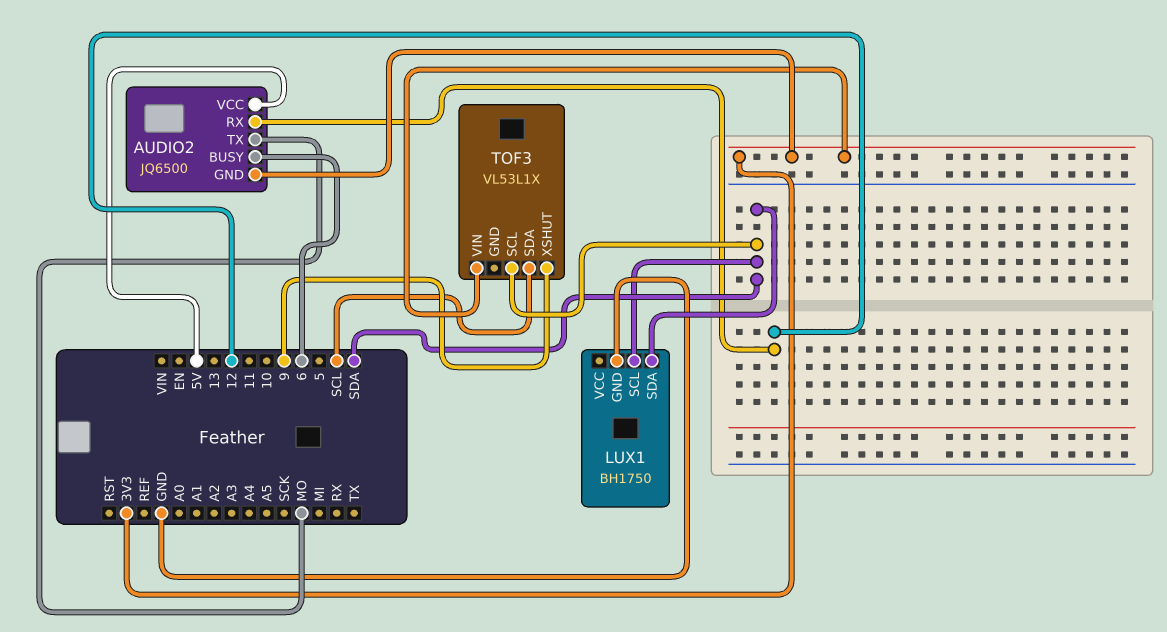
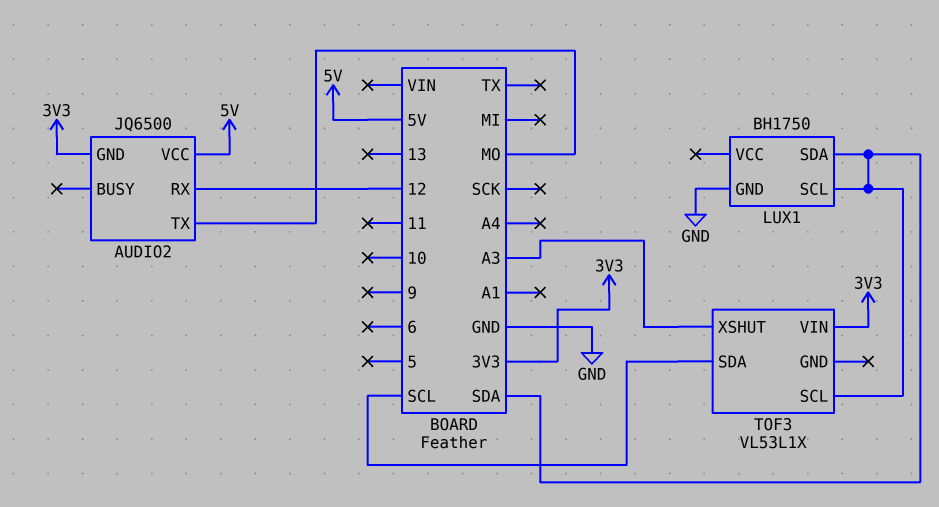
AUDIO2 pin BUSY: 6 -> none
TOF3 pin XSHUT: 9 -> A3

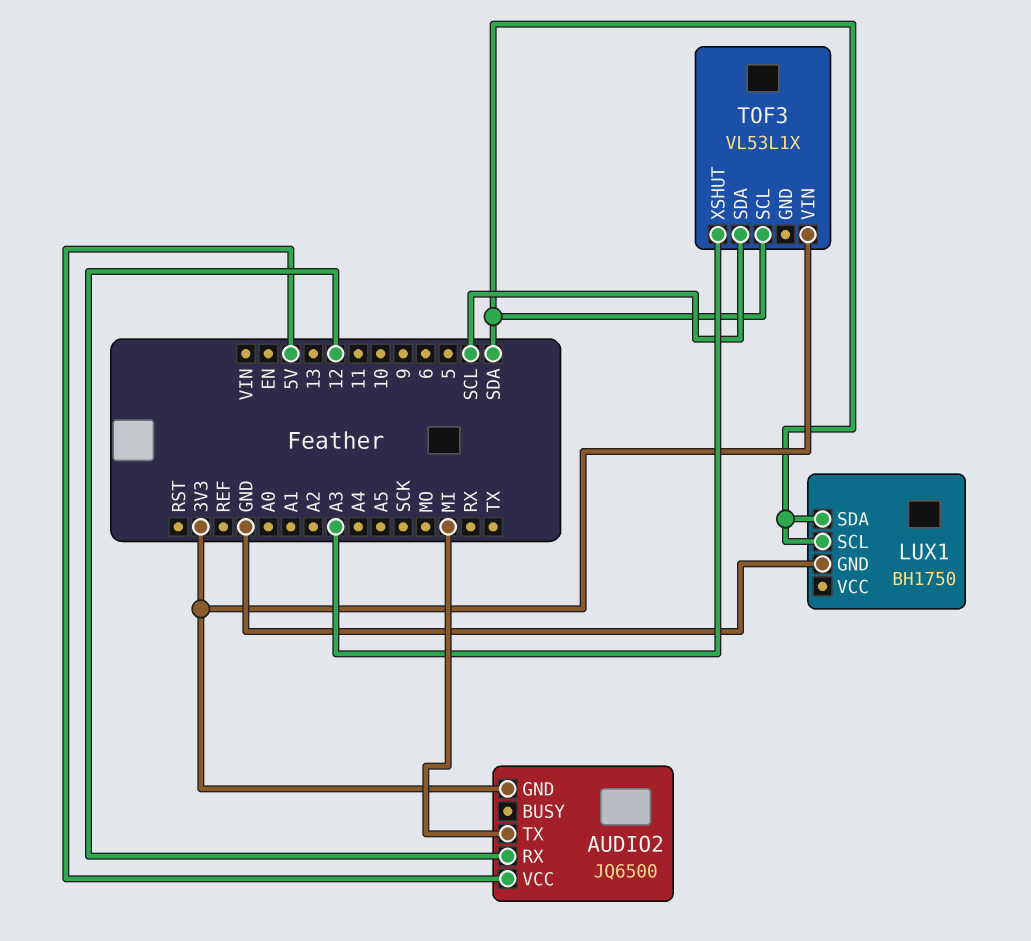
AUDIO2 pin TX: MO -> MI

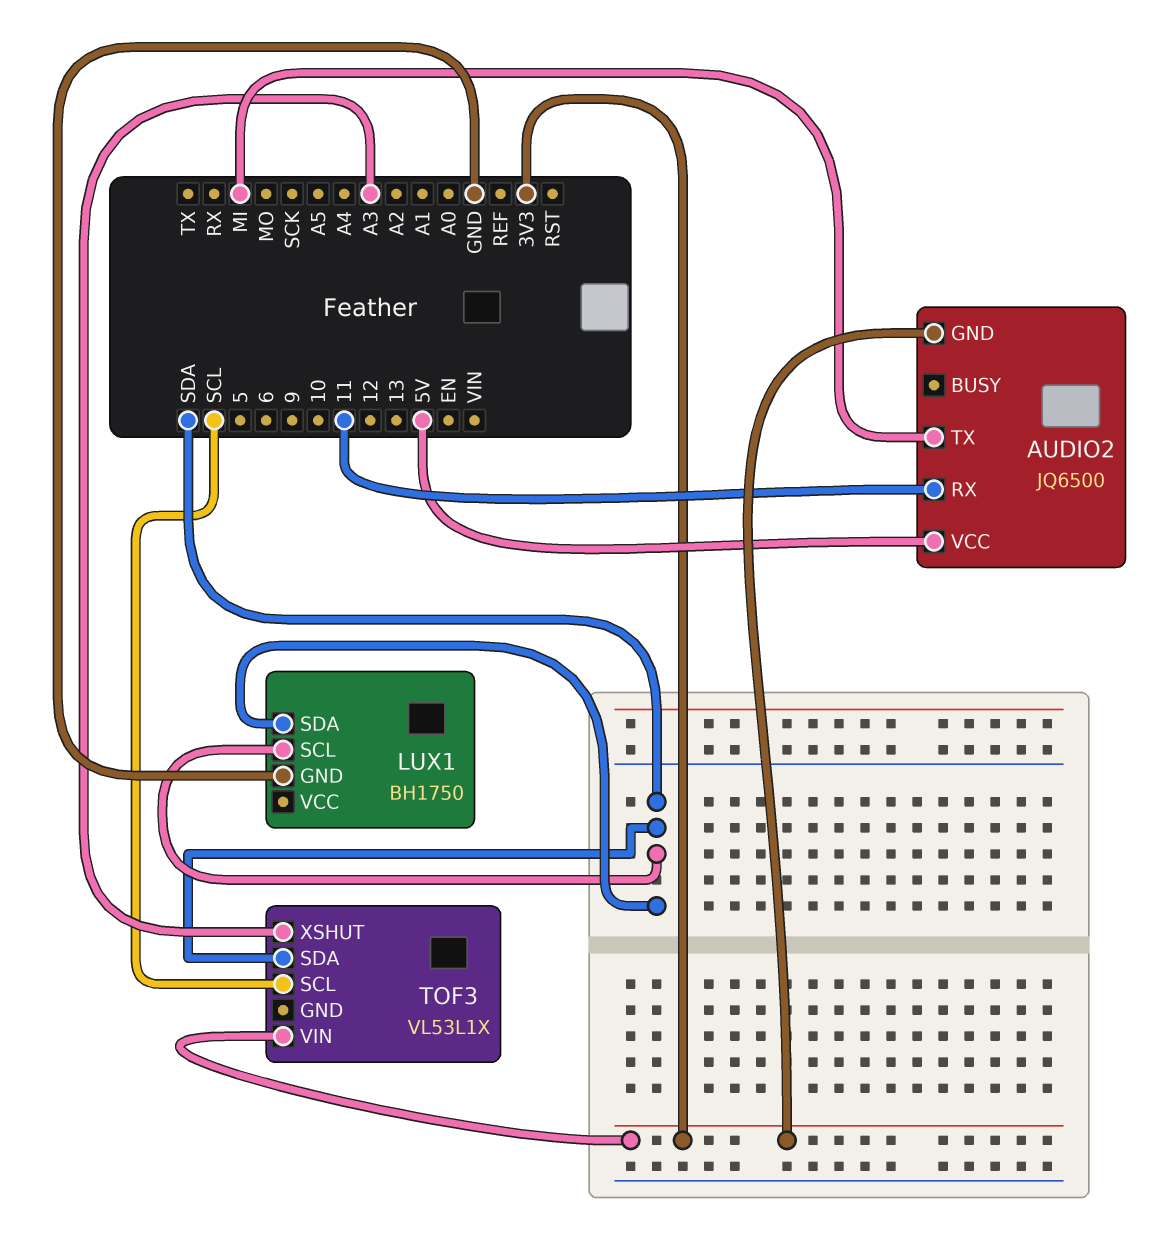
AUDIO2 pin RX: 12 -> 11
TOF3 pin SCL: SDA -> SCL
TOF3 pin SDA: SCL -> SDA

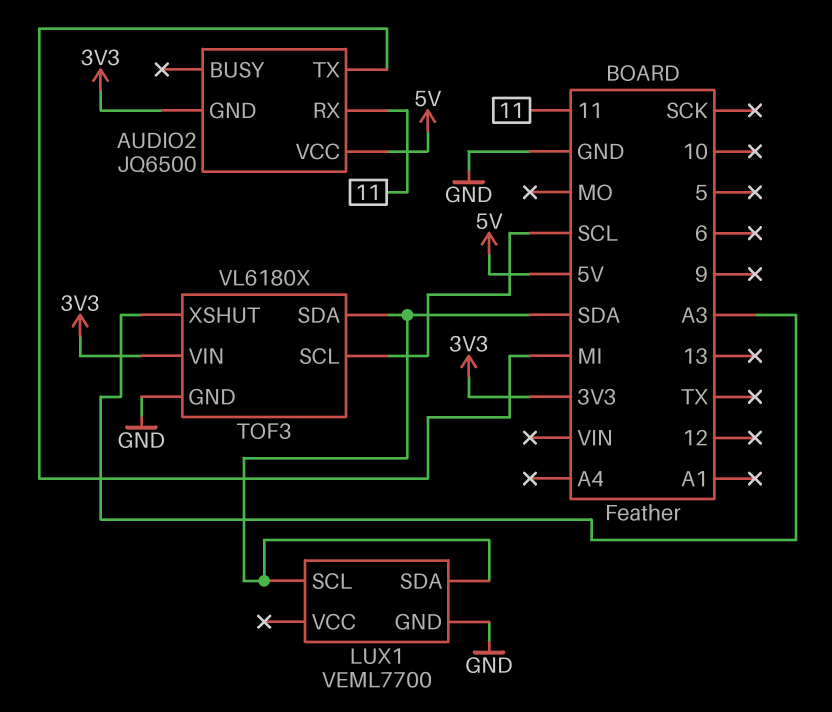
LUX1: BH1750 -> VEML7700
TOF3: VL53L1X -> VL6180X
TOF3 pin GND: none -> GND

